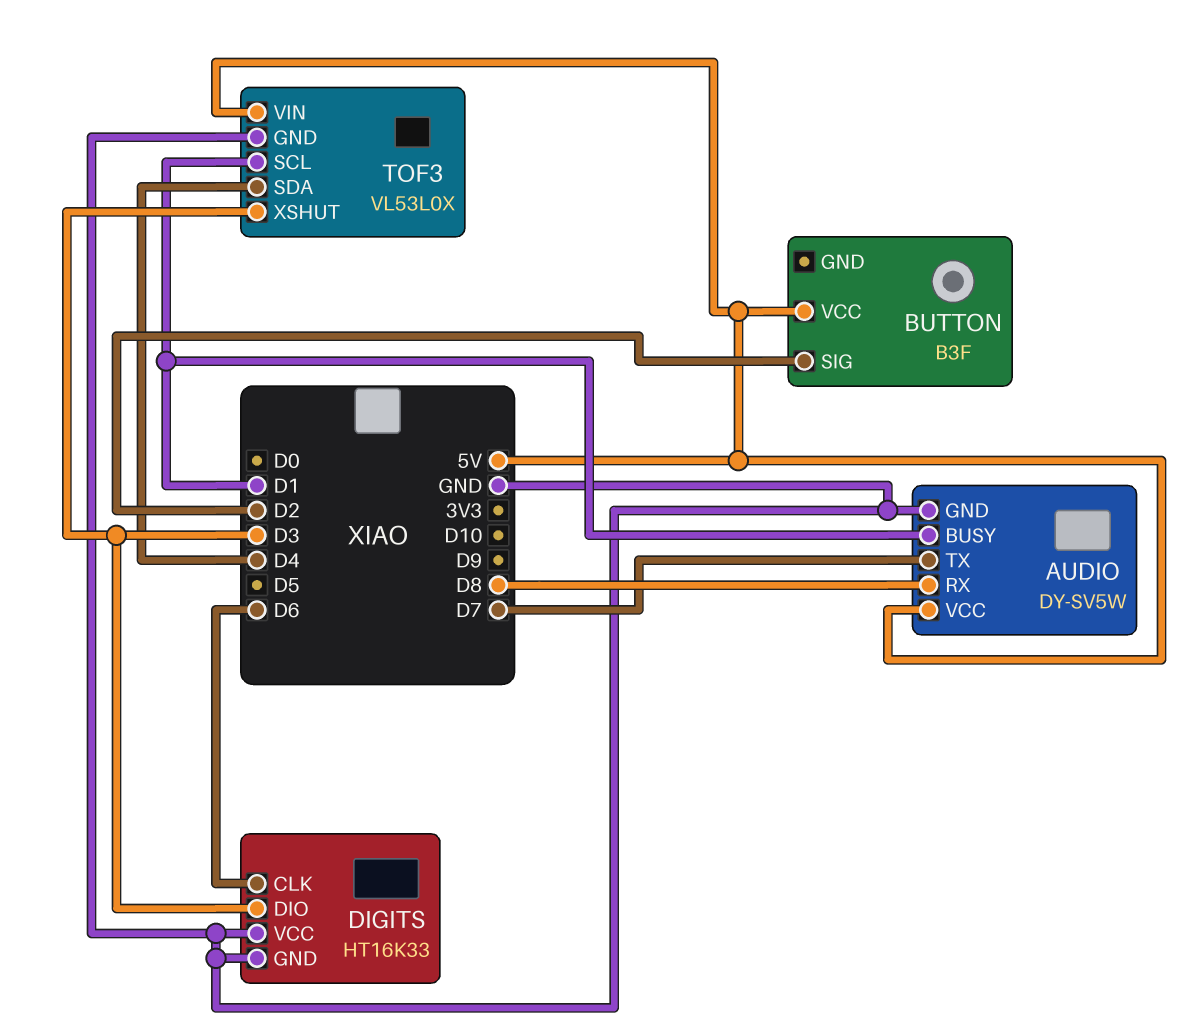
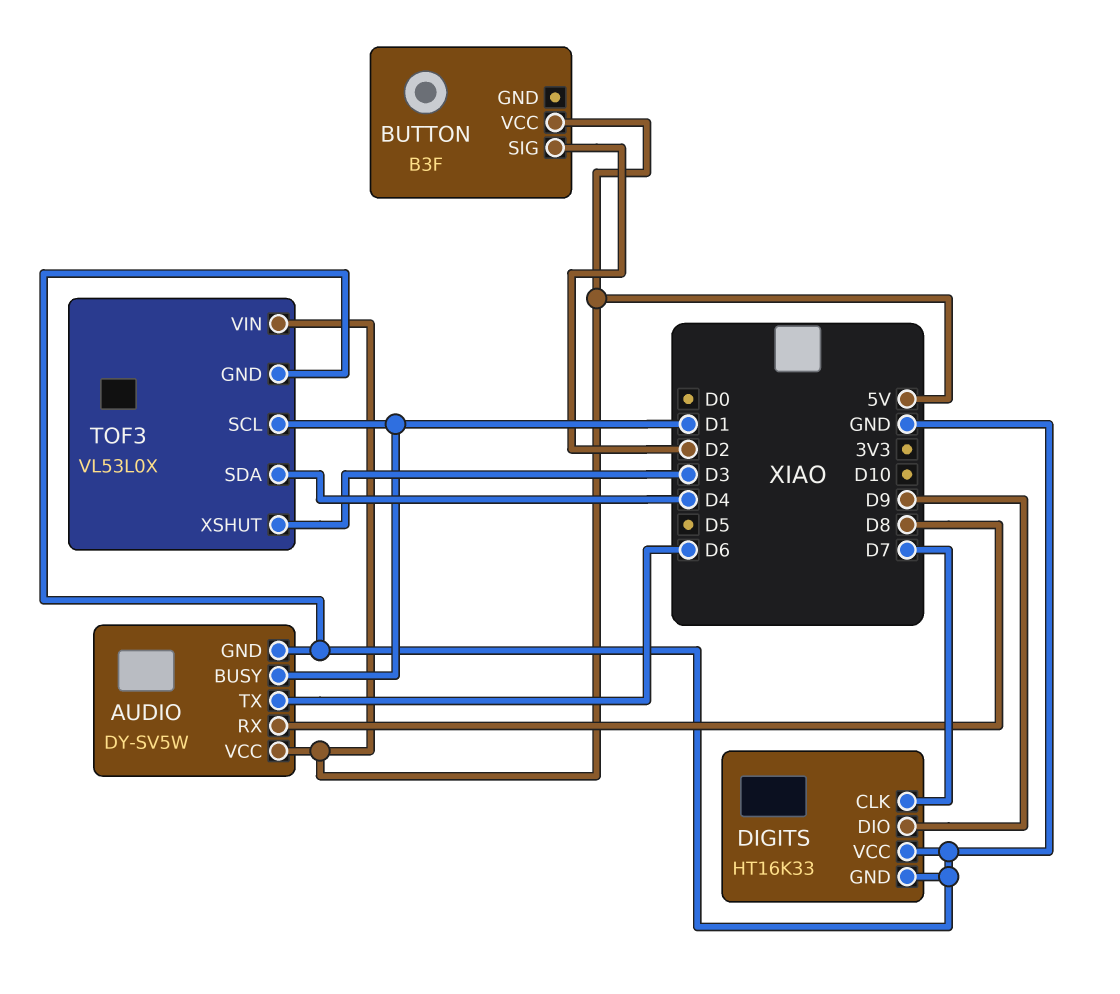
AUDIO pin TX: D7 -> D6
DIGITS pin CLK: D6 -> D7
DIGITS pin DIO: D3 -> D9

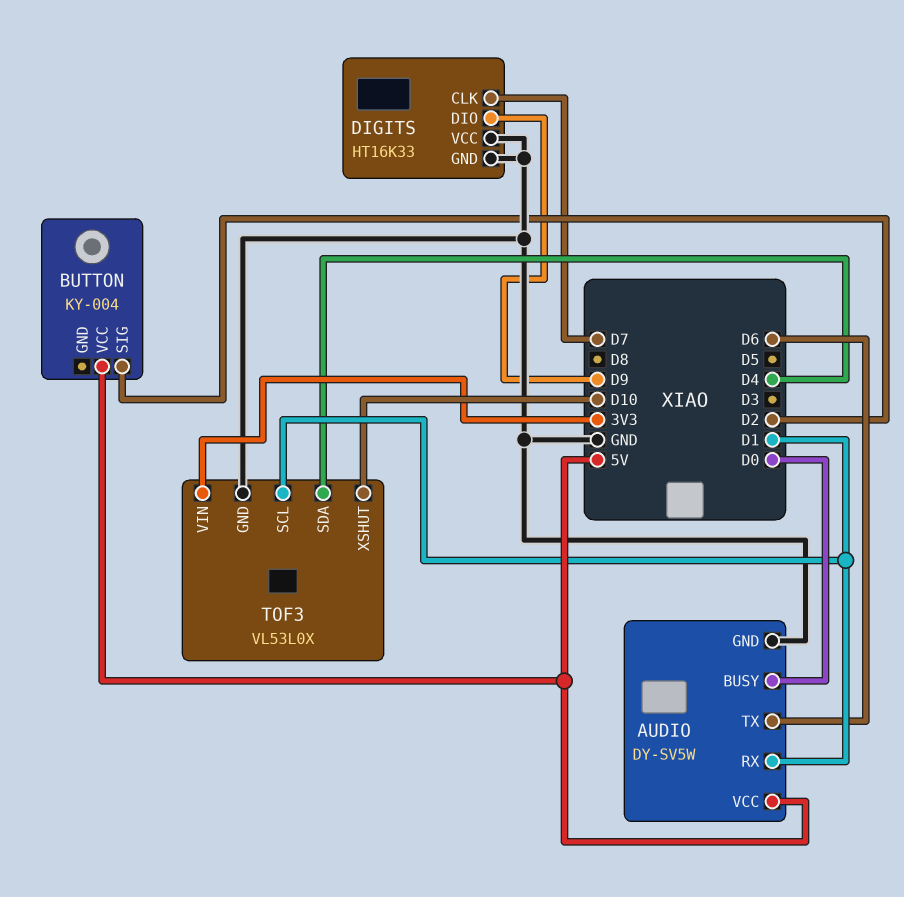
AUDIO pin BUSY: D1 -> D0
AUDIO pin RX: D8 -> D1
BUTTON: B3F -> KY-004
TOF3 pin VIN: 5V -> 3V3
TOF3 pin XSHUT: D3 -> D10

